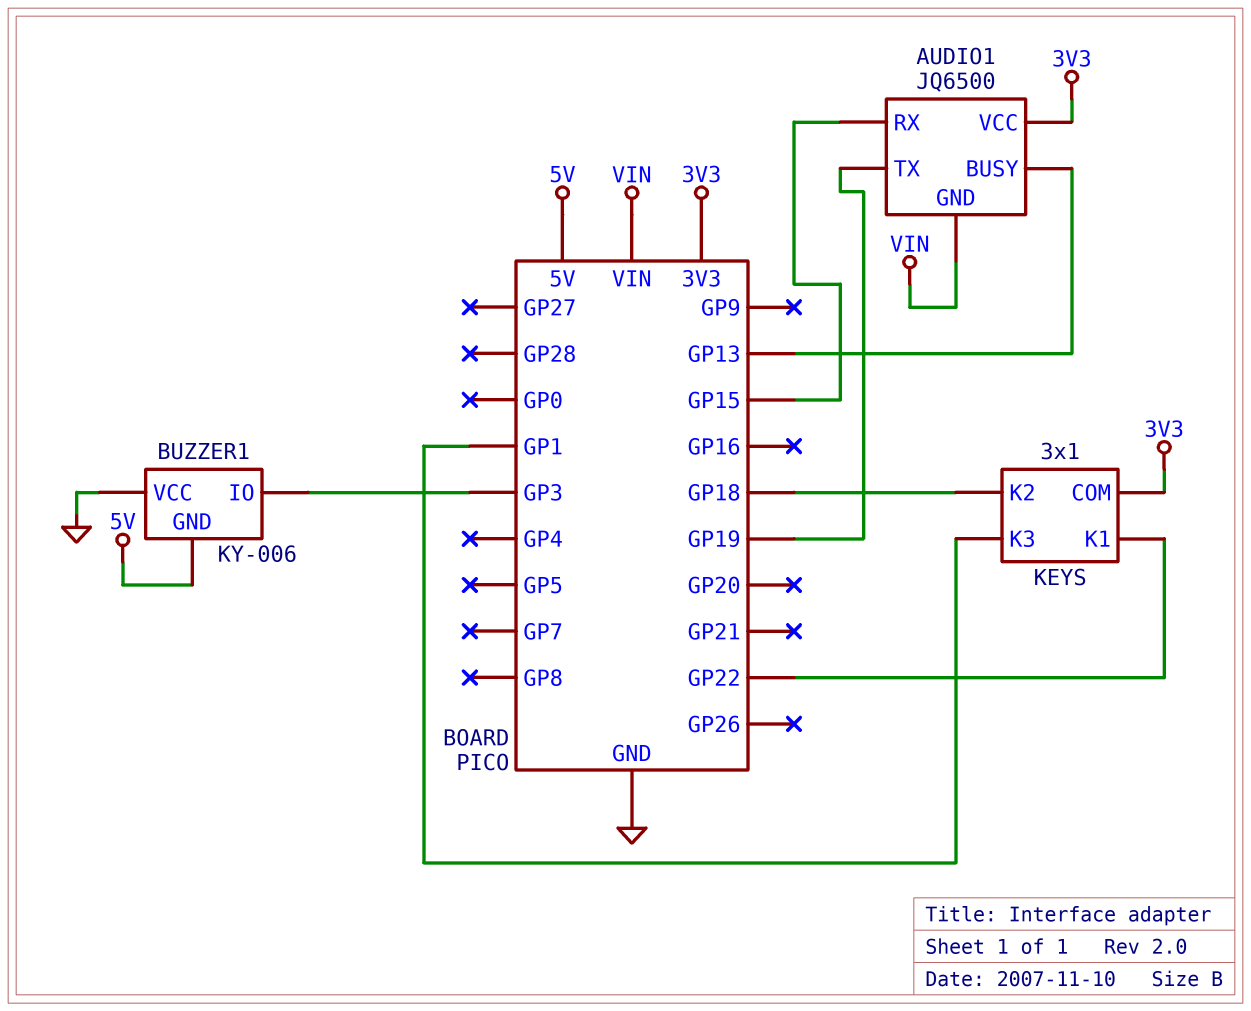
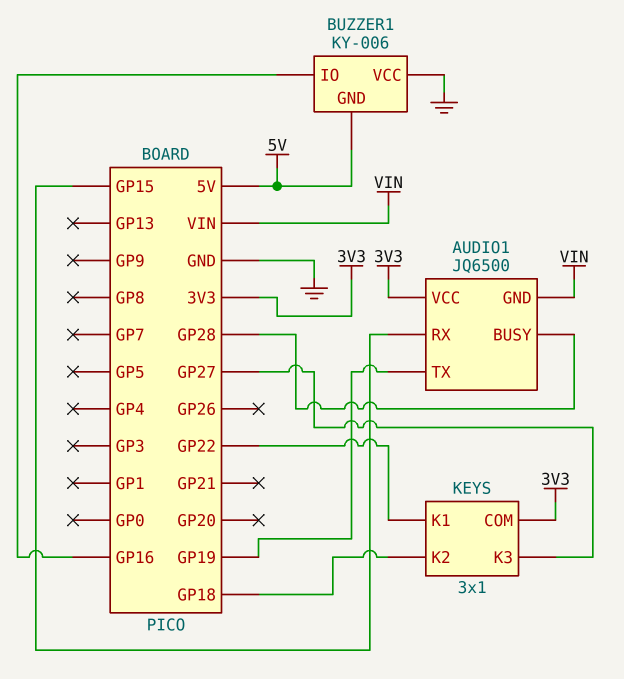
AUDIO1 pin BUSY: GP13 -> GP28
BUZZER1 pin IO: GP3 -> GP16
KEYS pin K3: GP1 -> GP27

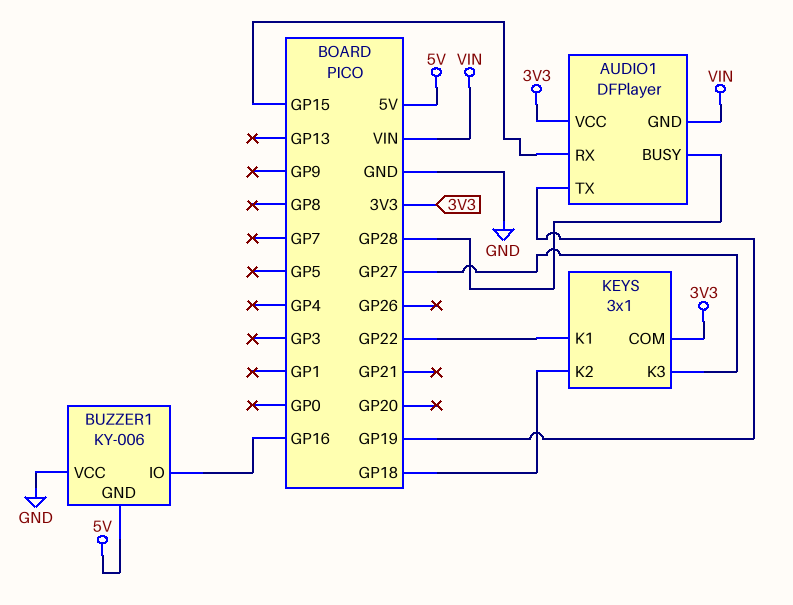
AUDIO1: JQ6500 -> DFPlayer

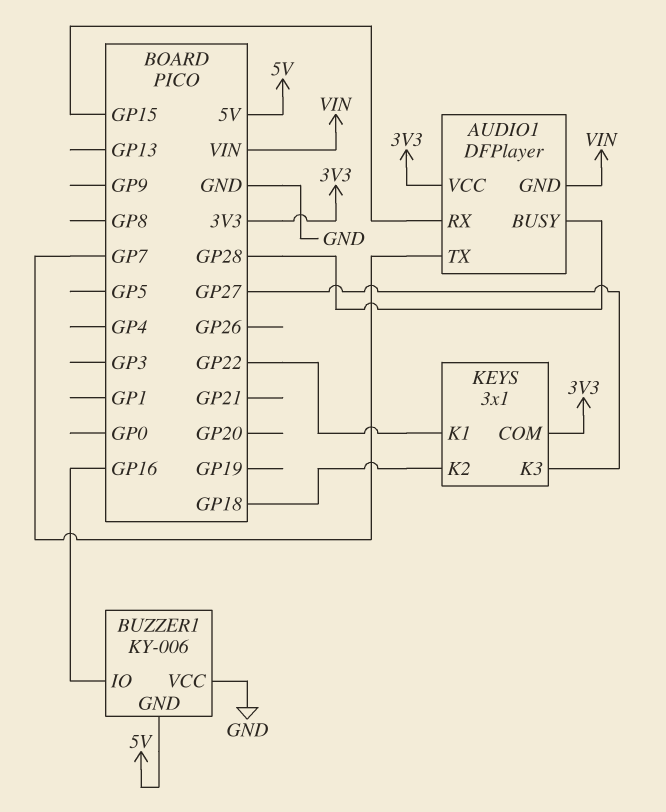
AUDIO1 pin TX: GP19 -> GP7

